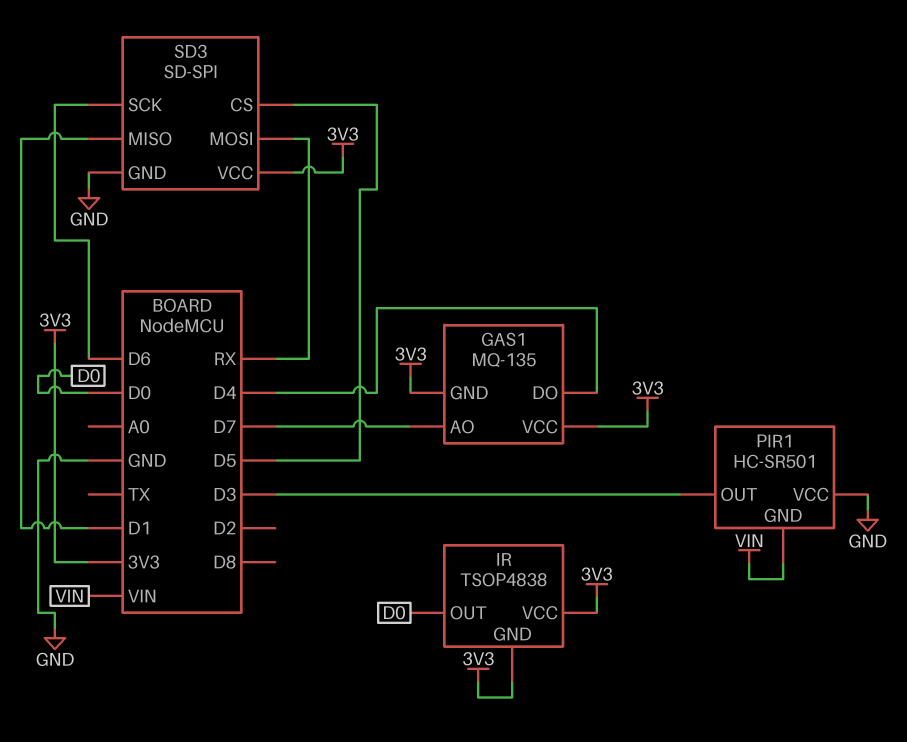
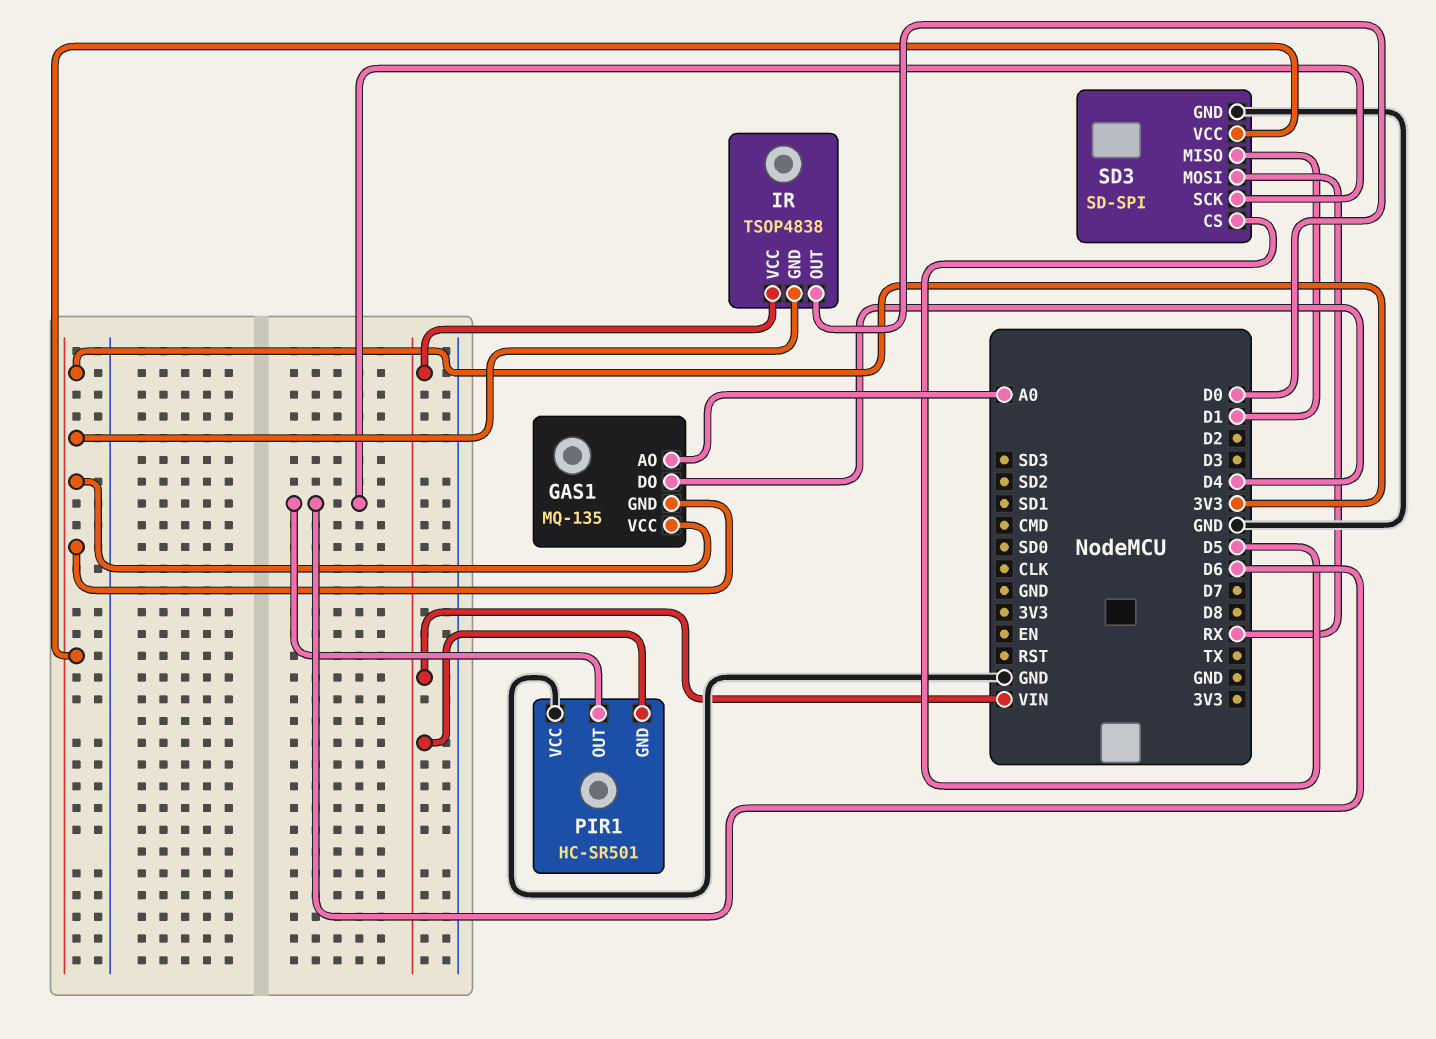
GAS1 pin AO: D7 -> A0
IR pin VCC: 3V3 -> VIN
PIR1 pin OUT: D3 -> D6

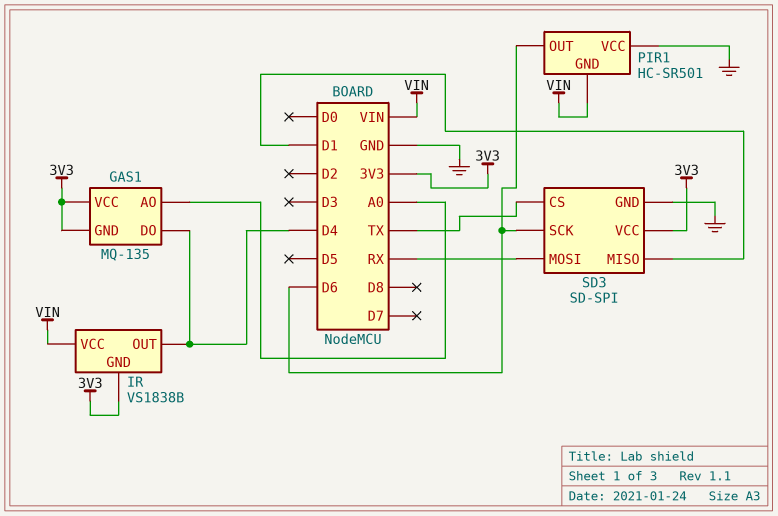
IR: TSOP4838 -> VS1838B
IR pin OUT: D0 -> D4
SD3 pin CS: D5 -> TX

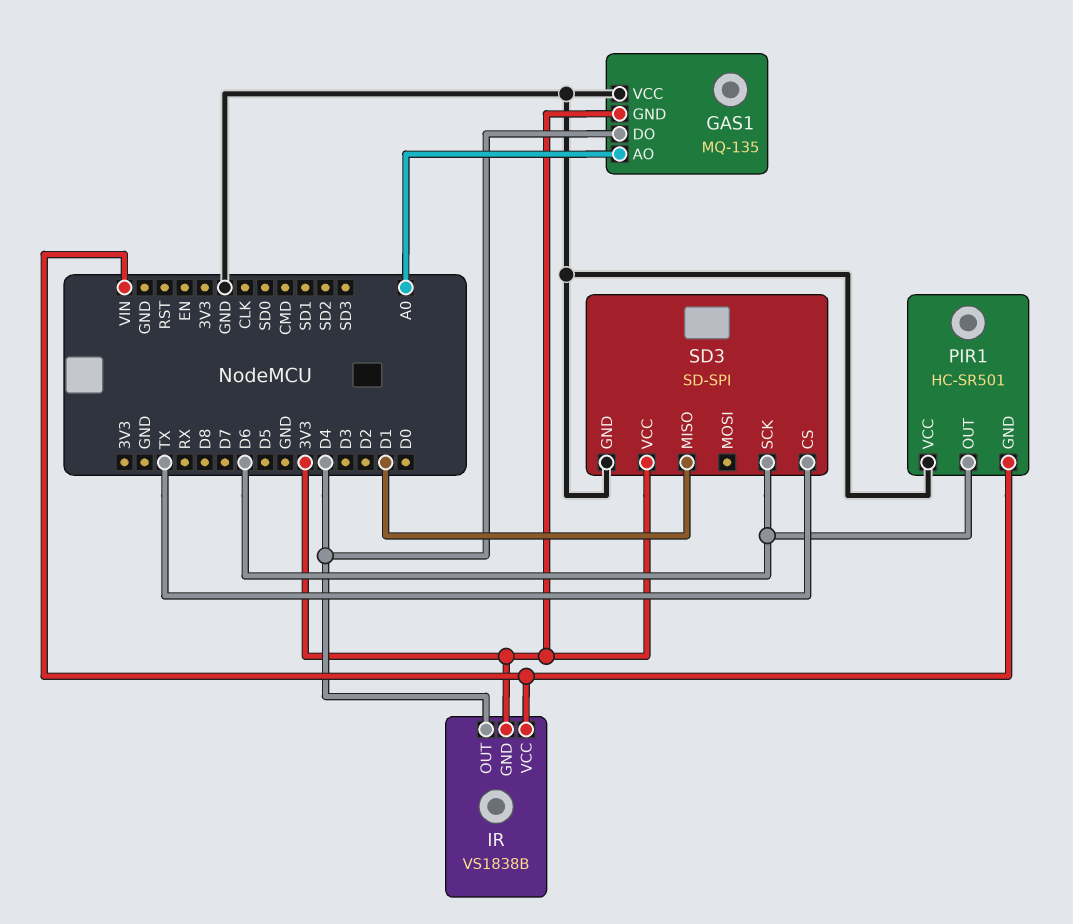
GAS1 pin VCC: 3V3 -> GND
SD3 pin MOSI: RX -> none

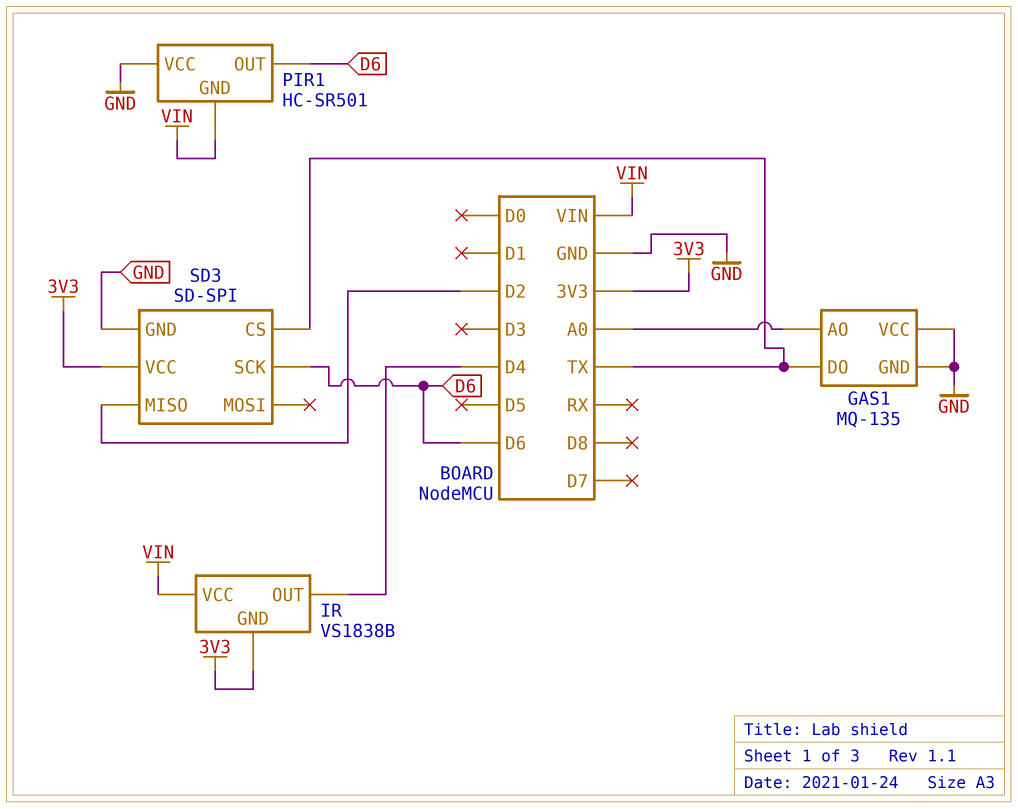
GAS1 pin DO: D4 -> TX
GAS1 pin GND: 3V3 -> GND
SD3 pin MISO: D1 -> D2

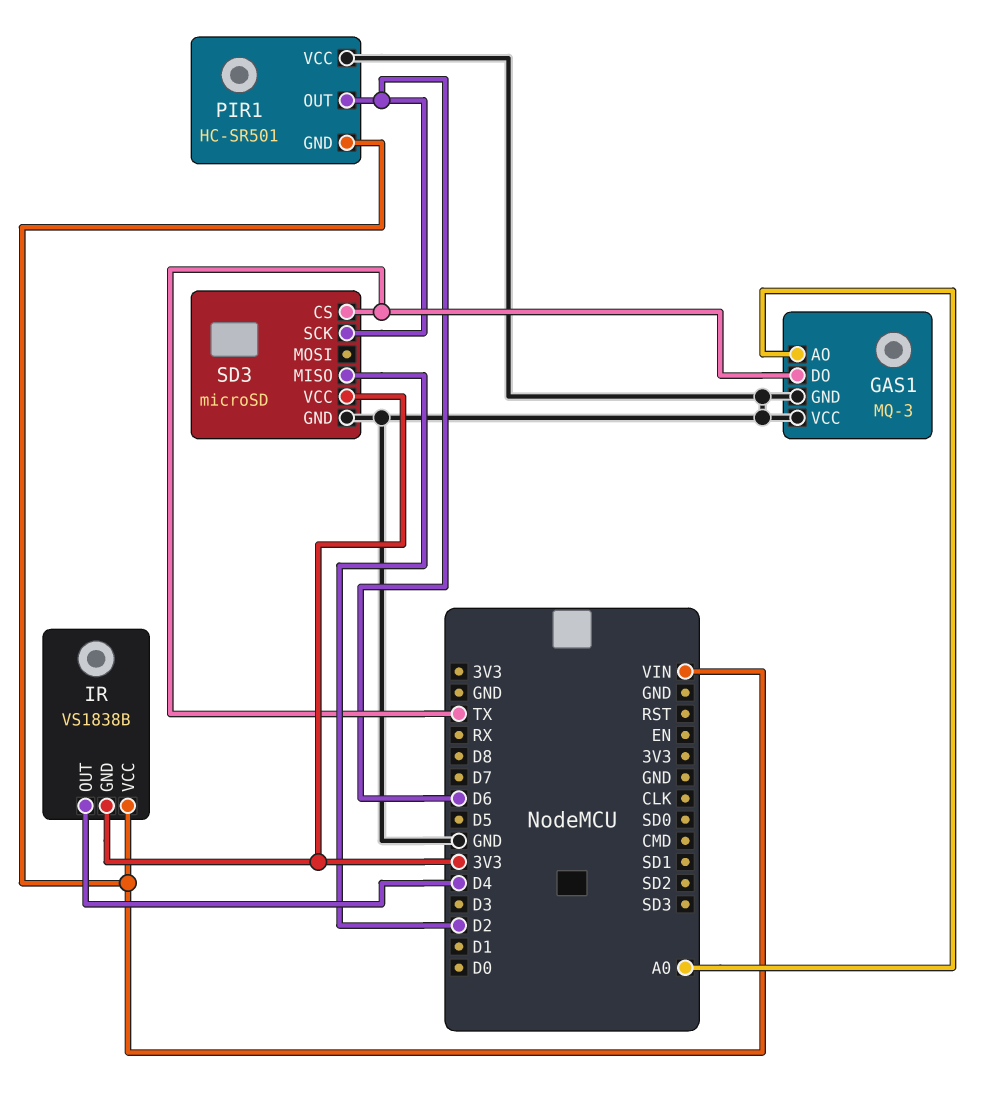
GAS1: MQ-135 -> MQ-3
SD3: SD-SPI -> microSD

